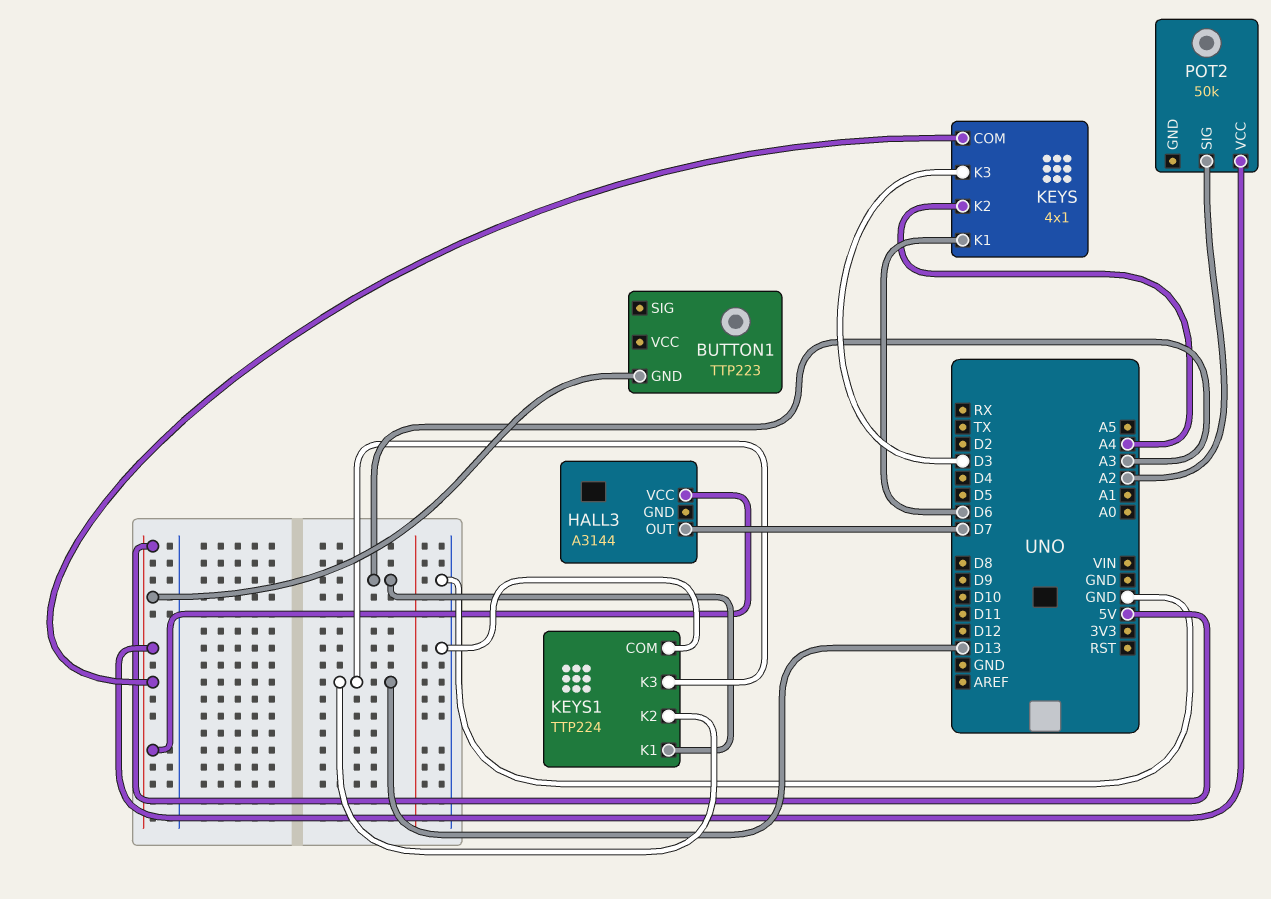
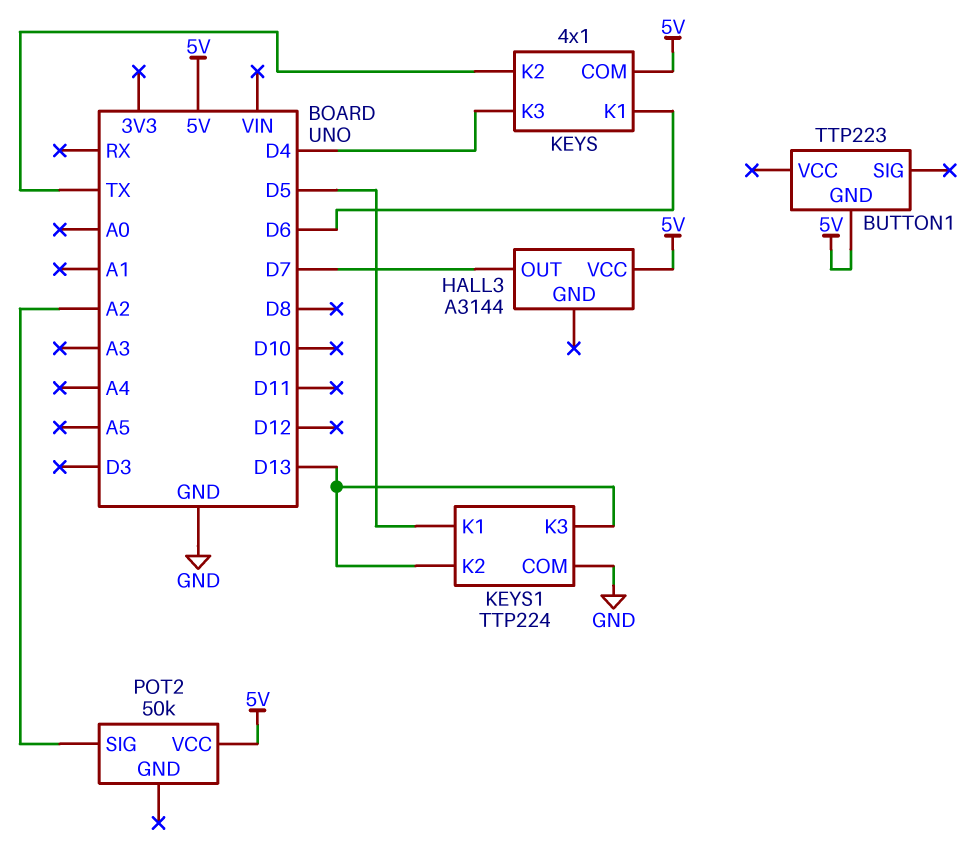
KEYS pin K2: A4 -> TX
KEYS pin K3: D3 -> D4
KEYS1 pin K1: A3 -> D5

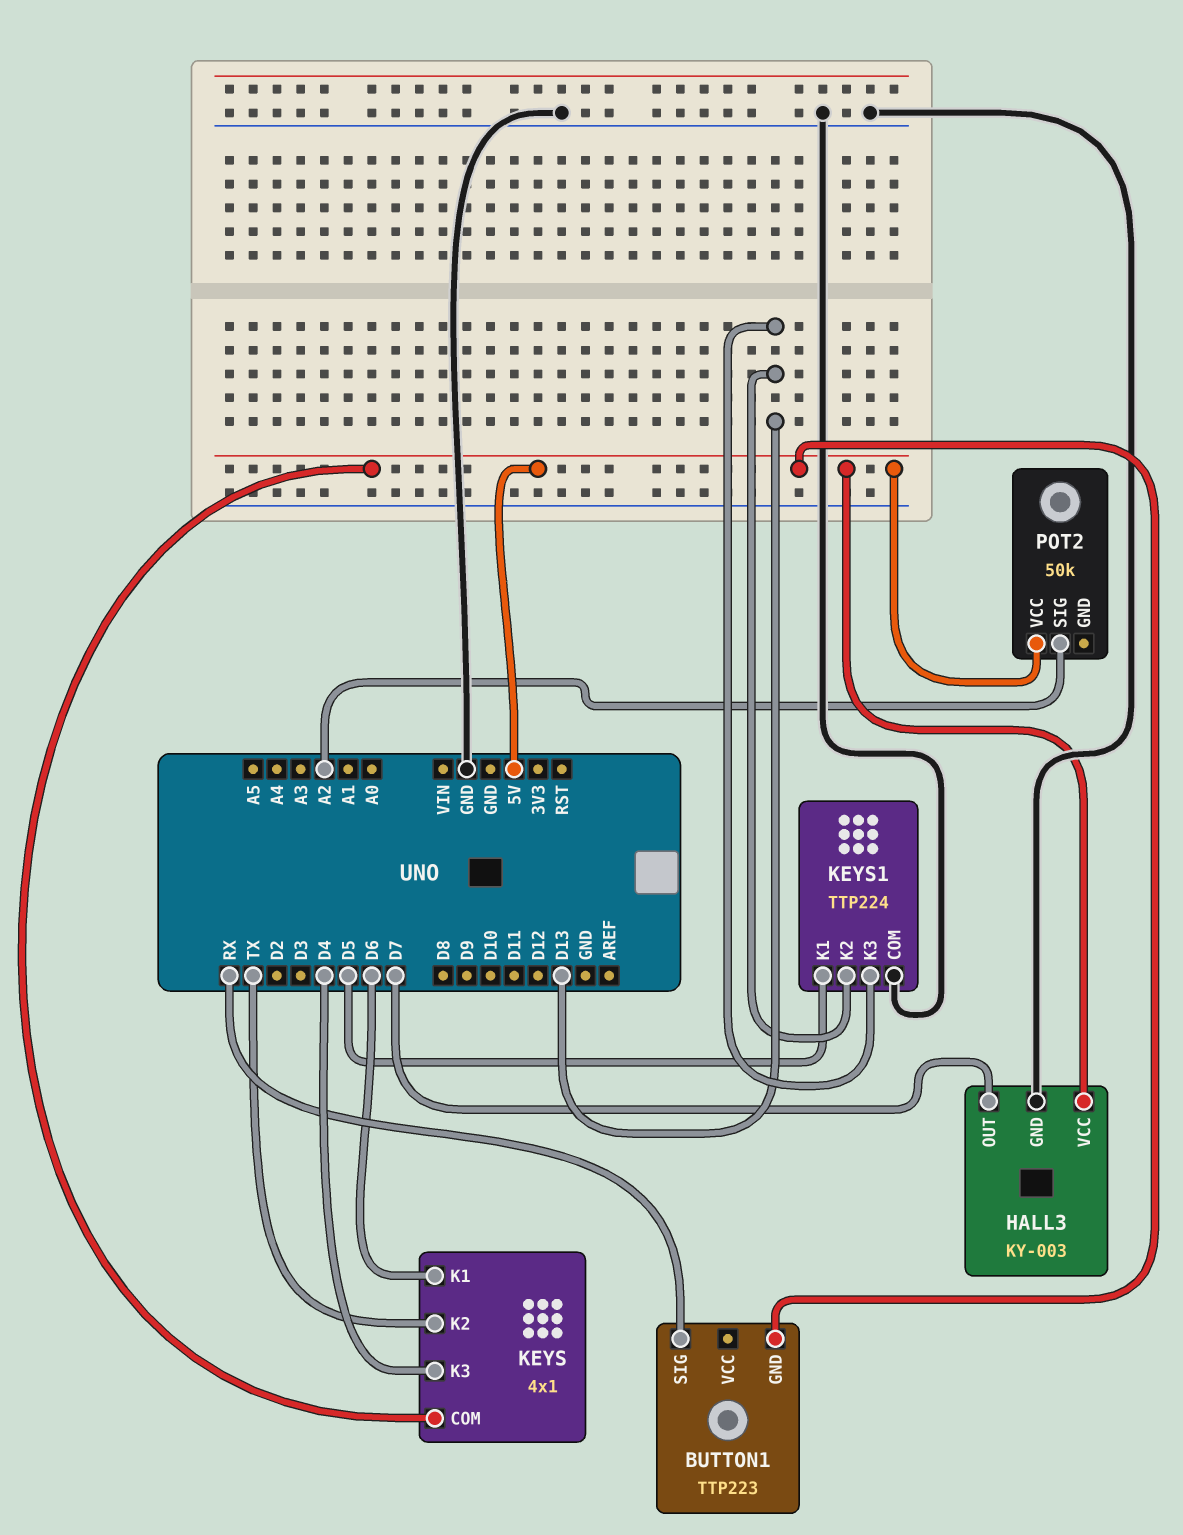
BUTTON1 pin SIG: none -> RX
HALL3: A3144 -> KY-003
HALL3 pin GND: none -> GND

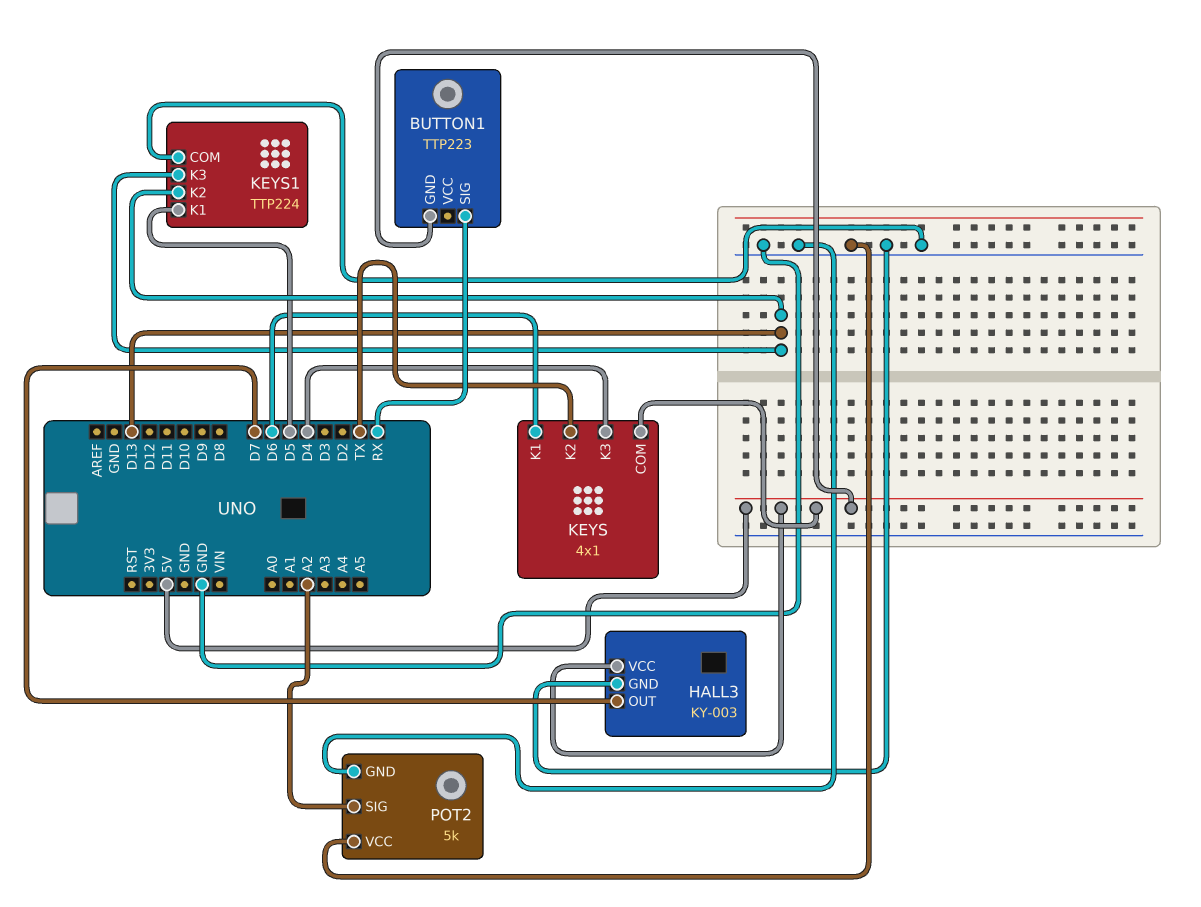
POT2: 50k -> 5k
POT2 pin GND: none -> GND
POT2 pin VCC: 5V -> GND

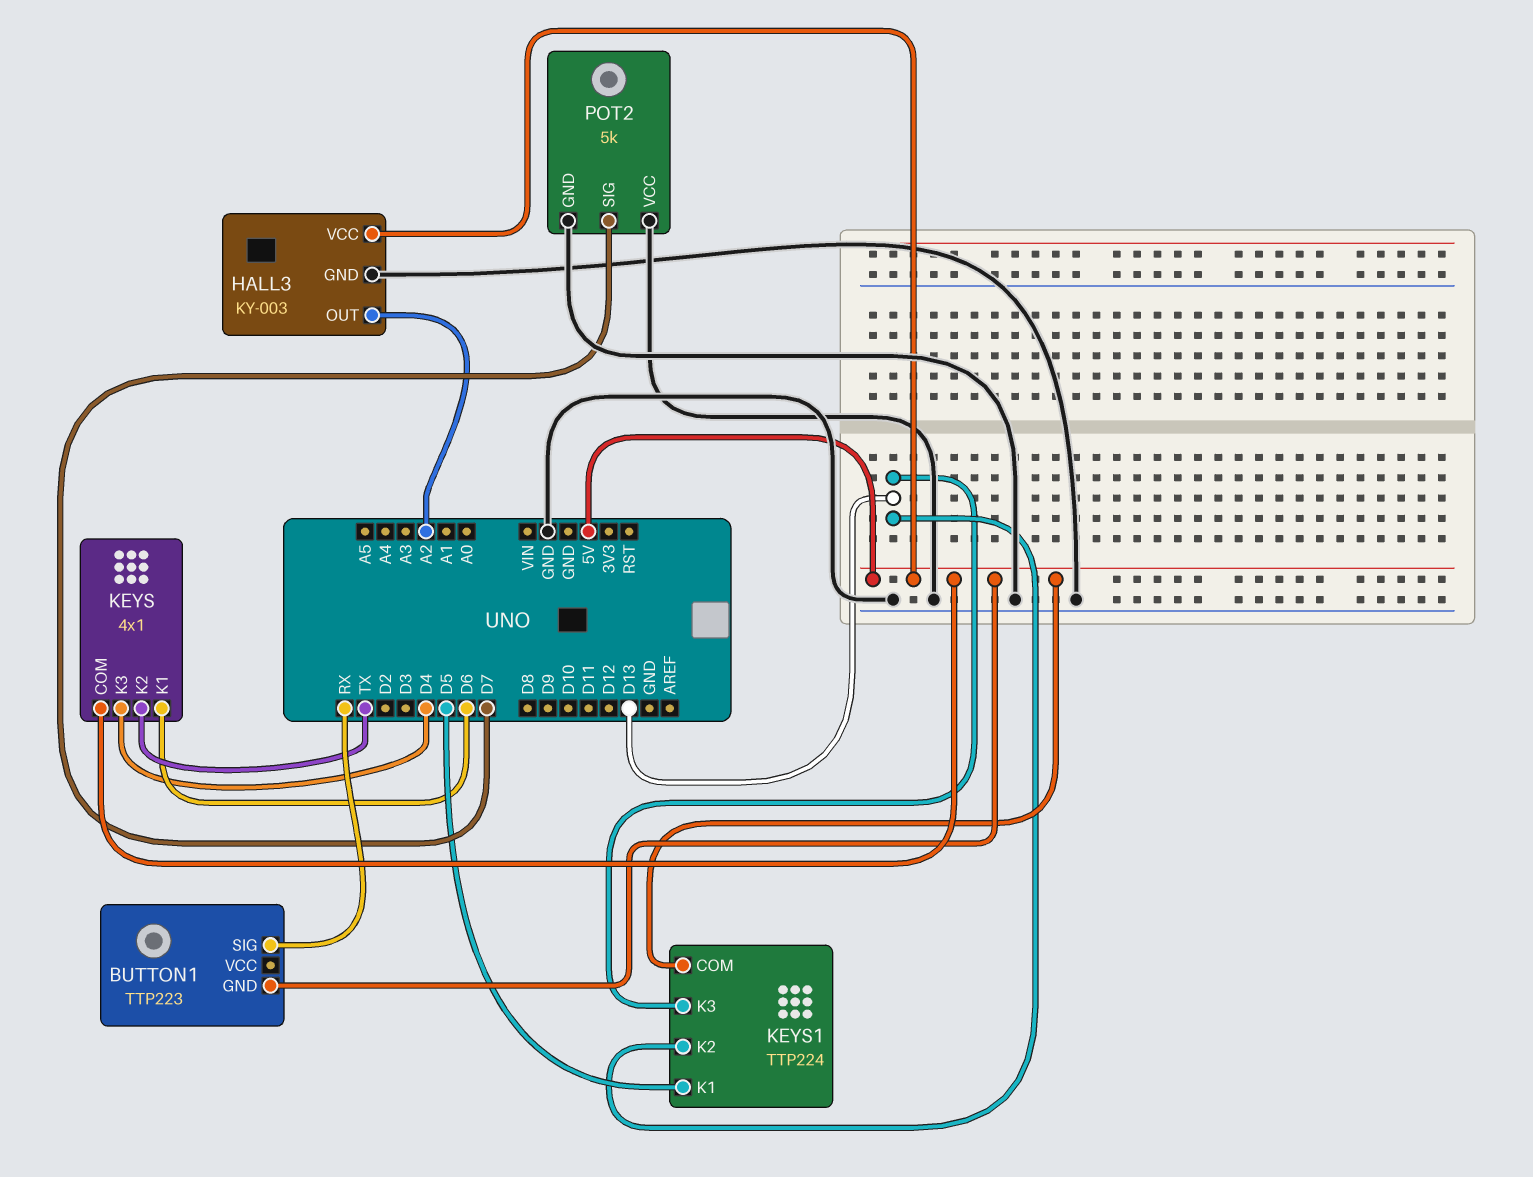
HALL3 pin OUT: D7 -> A2
KEYS1 pin COM: GND -> 5V
POT2 pin SIG: A2 -> D7

